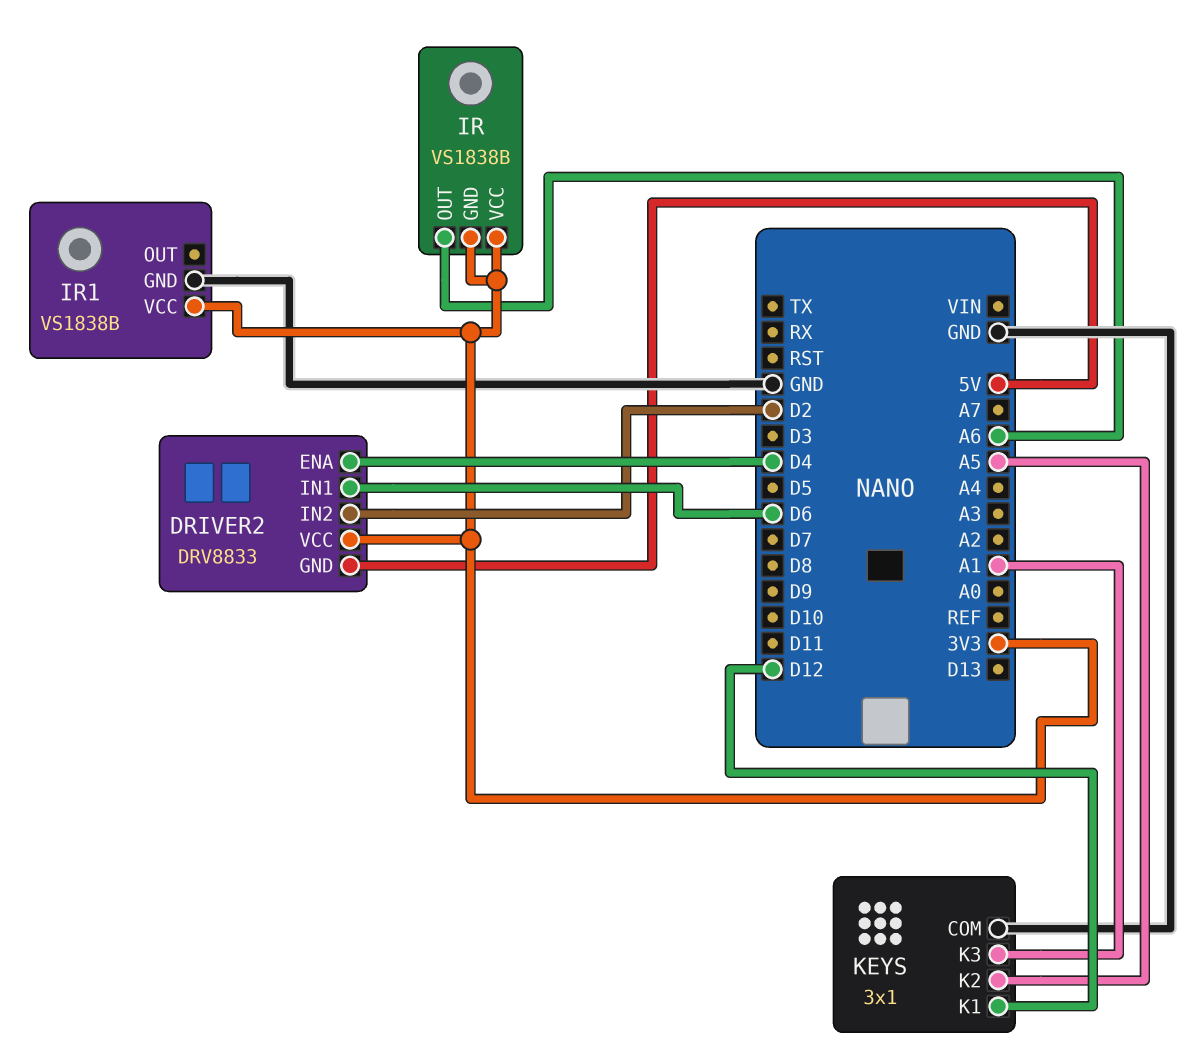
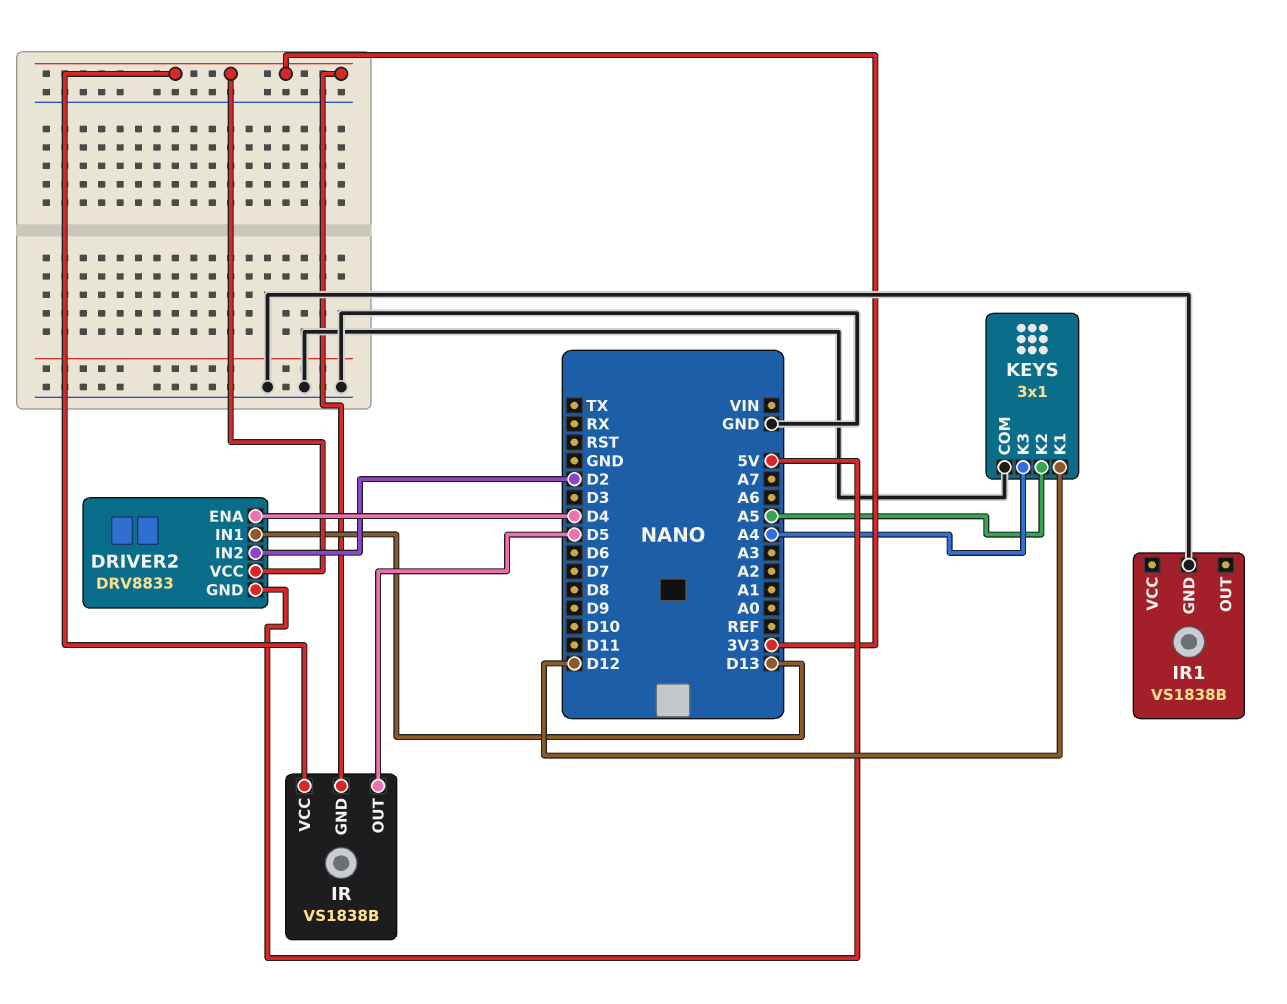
DRIVER2 pin IN1: D6 -> D13
IR pin OUT: A6 -> D5
IR1 pin VCC: 3V3 -> none
KEYS pin K3: A1 -> A4

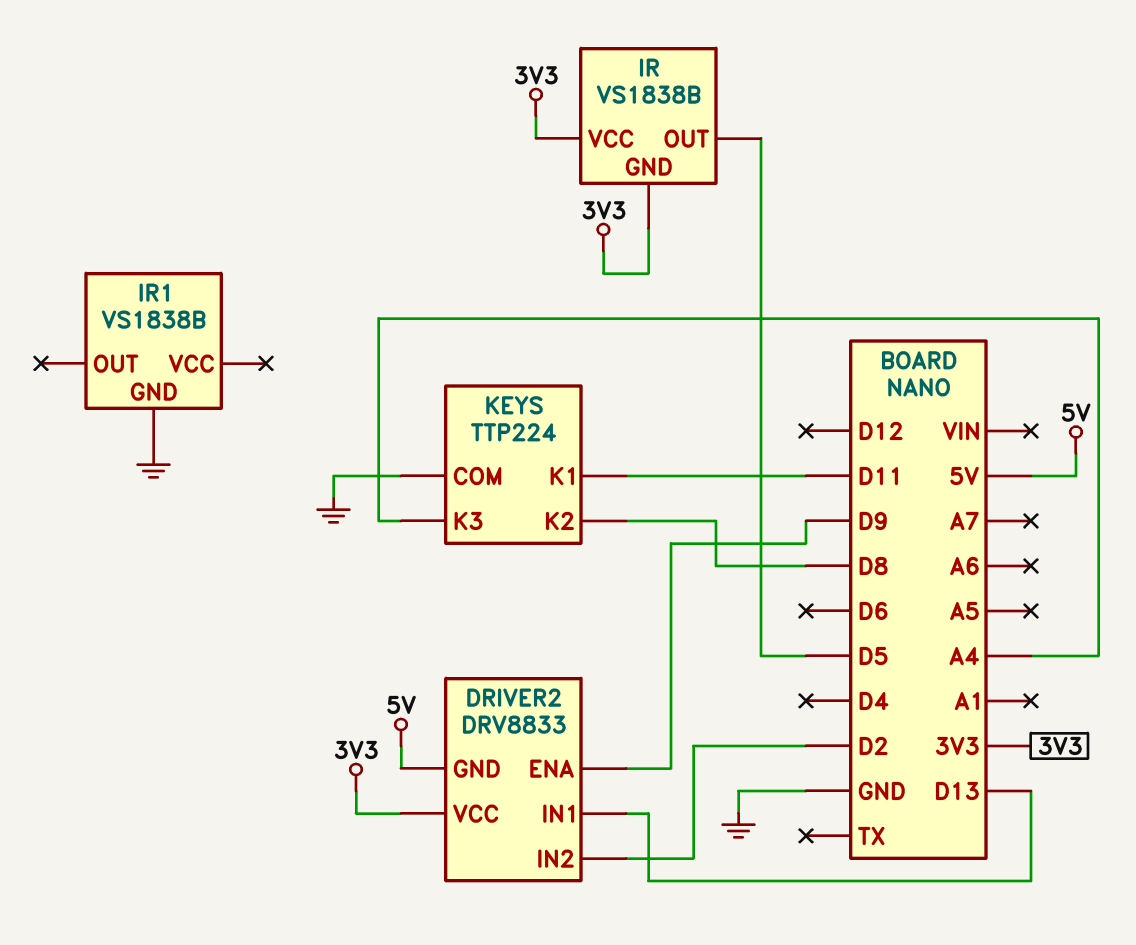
DRIVER2 pin ENA: D4 -> D9
KEYS: 3x1 -> TTP224
KEYS pin K1: D12 -> D11
KEYS pin K2: A5 -> D8

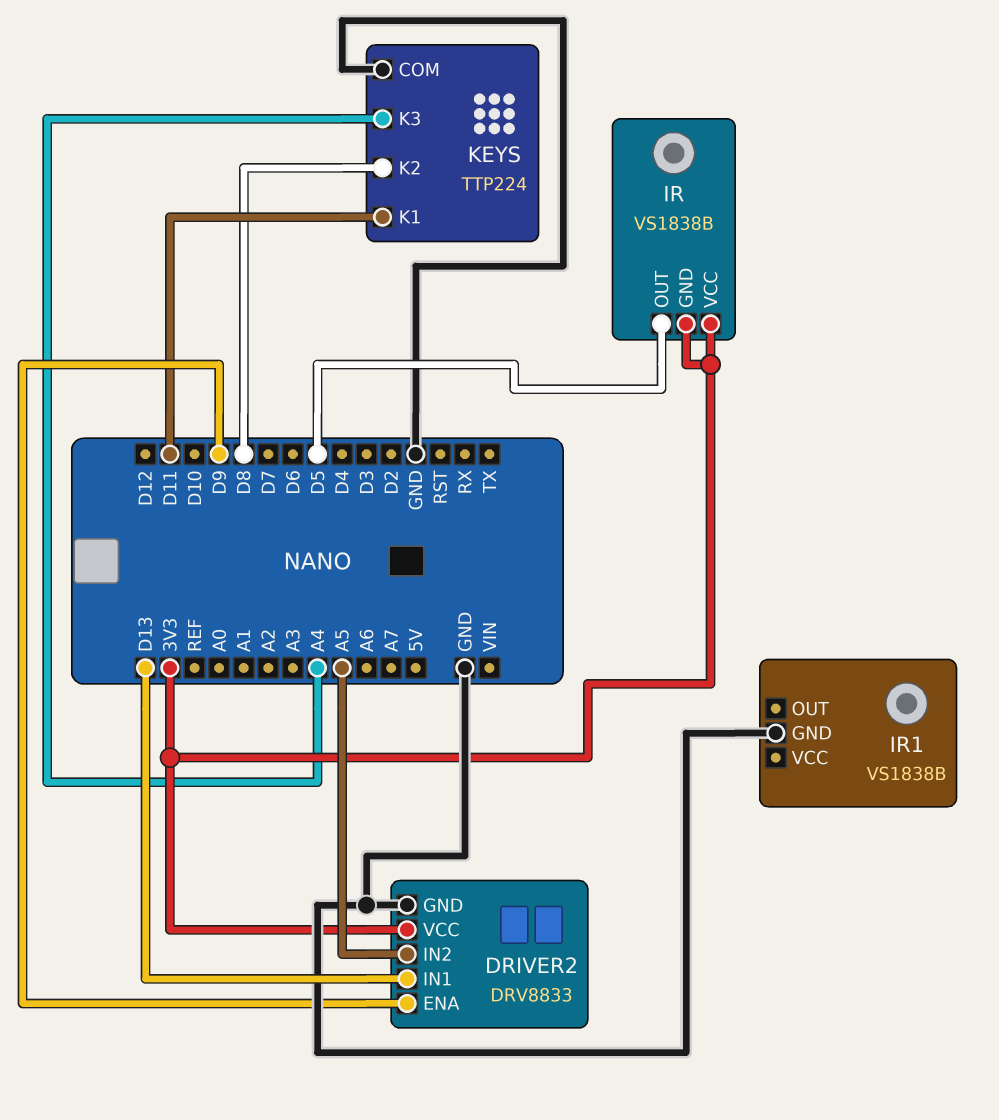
DRIVER2 pin GND: 5V -> GND
DRIVER2 pin IN2: D2 -> A5

